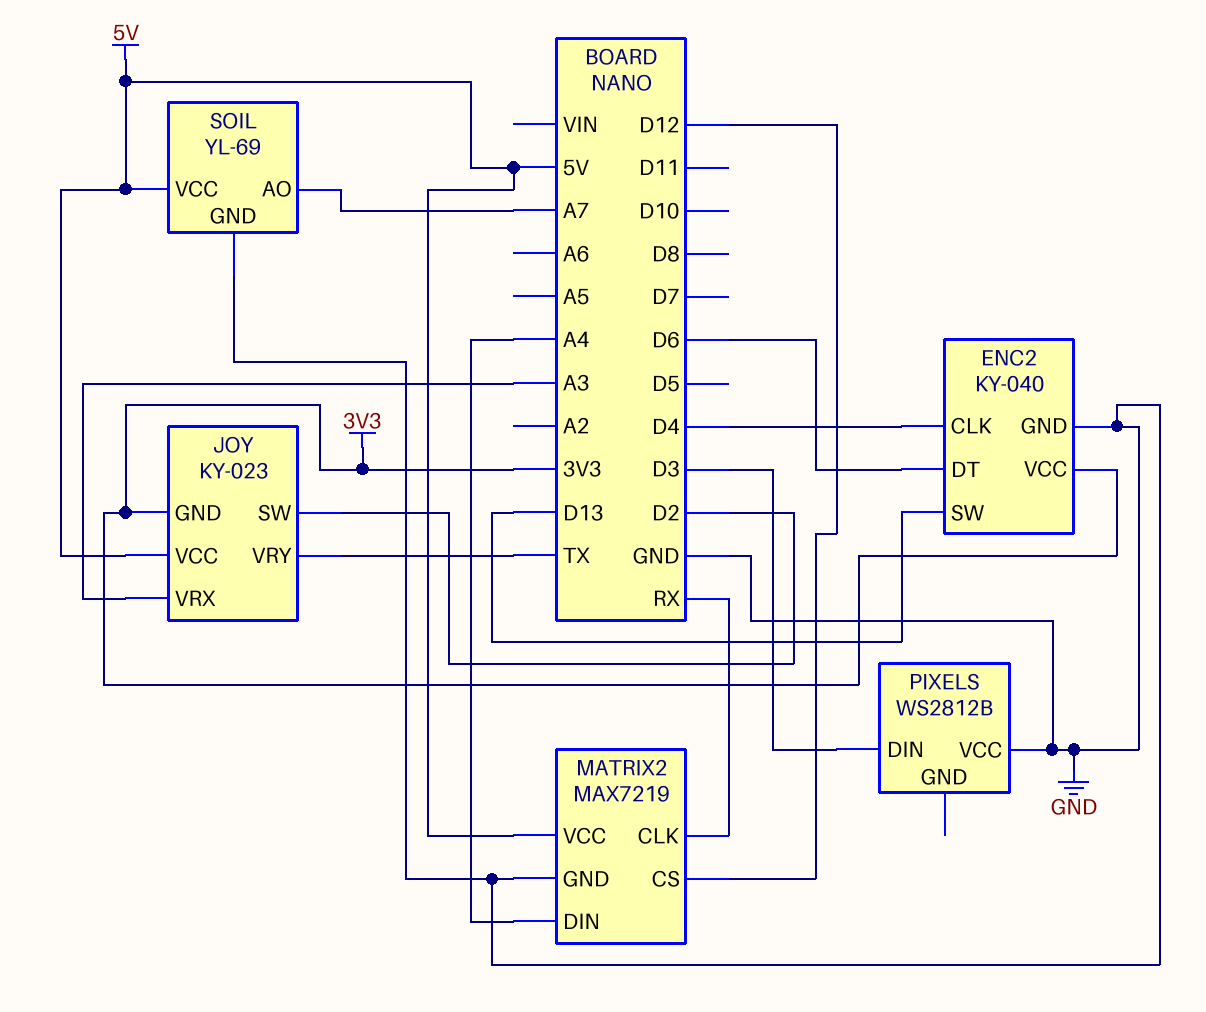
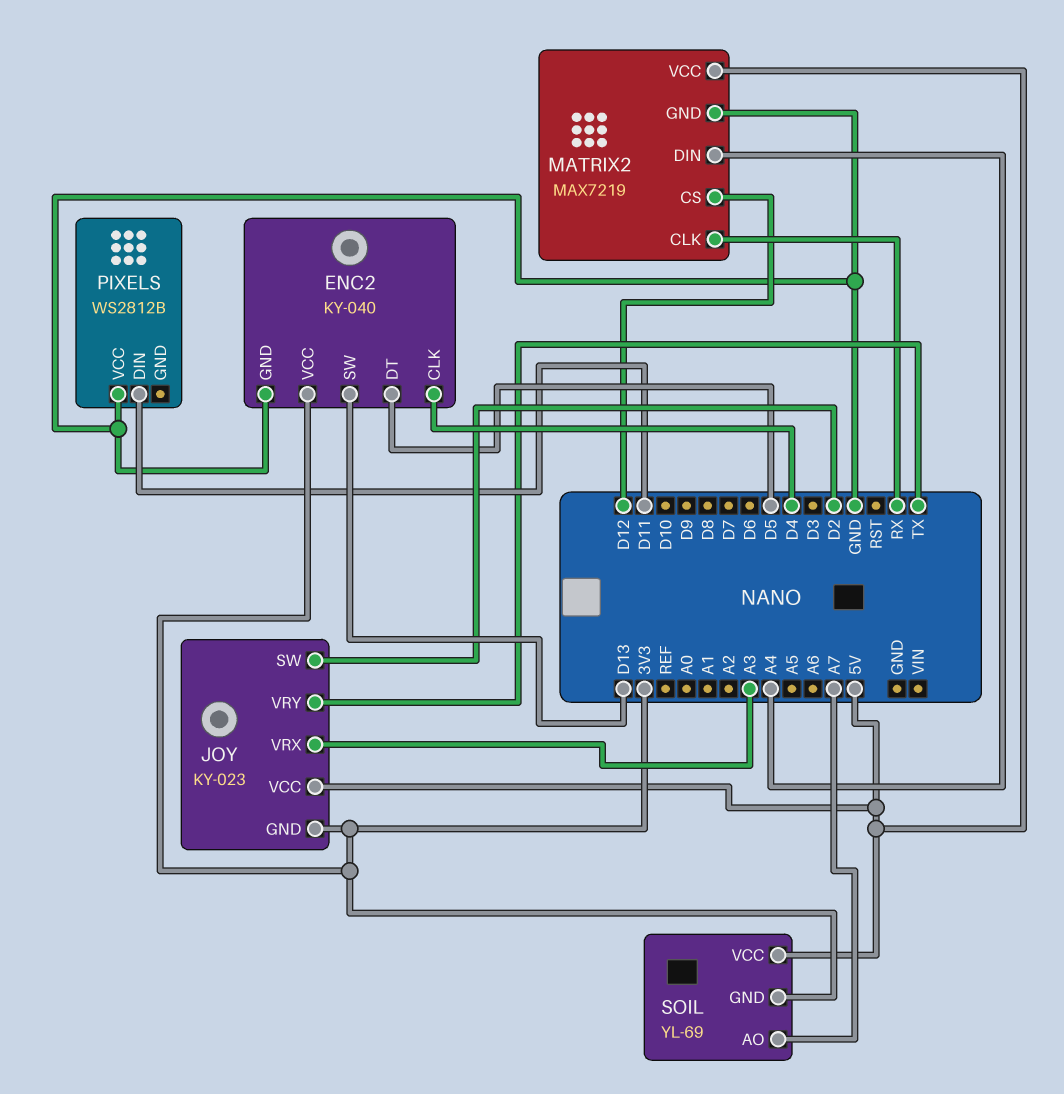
ENC2 pin DT: D6 -> D5
PIXELS pin DIN: D3 -> D11
SOIL pin GND: GND -> 3V3

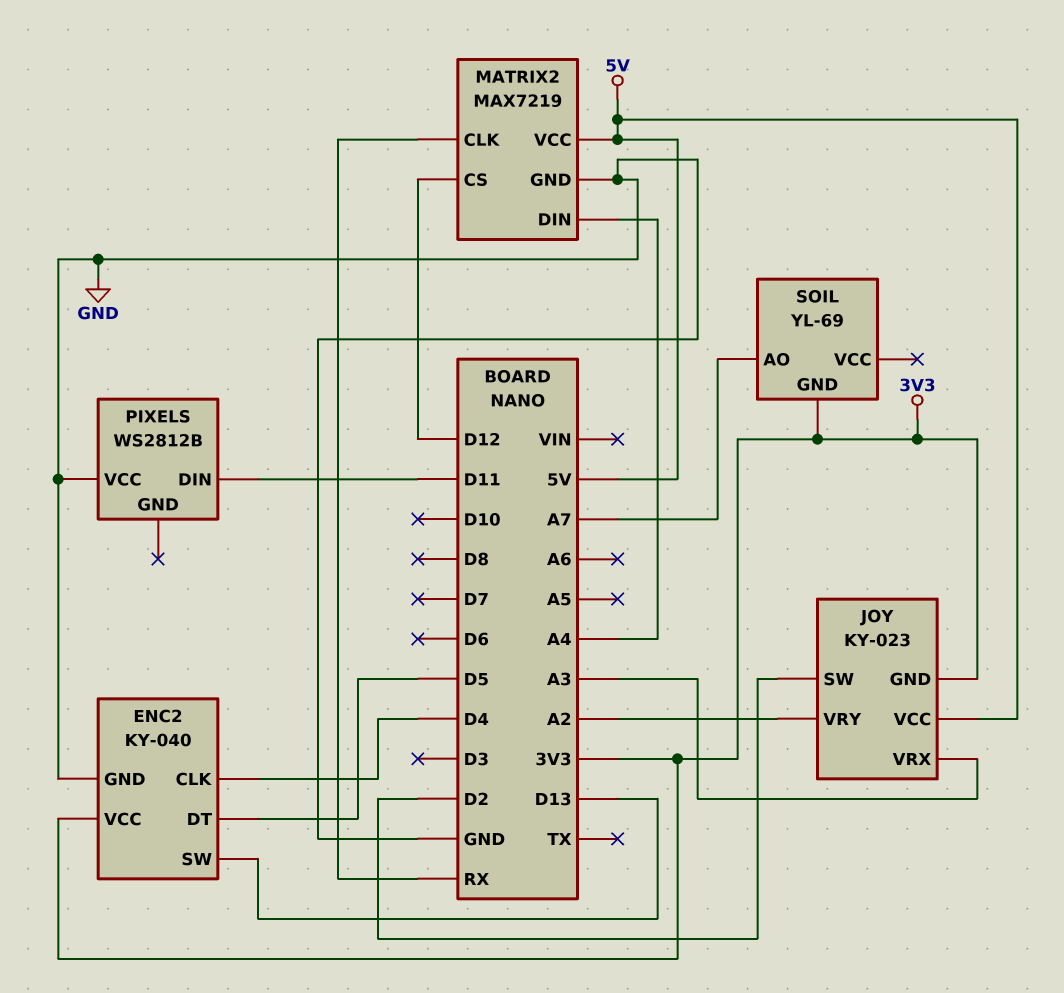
JOY pin VRY: TX -> A2
SOIL pin VCC: 5V -> none

